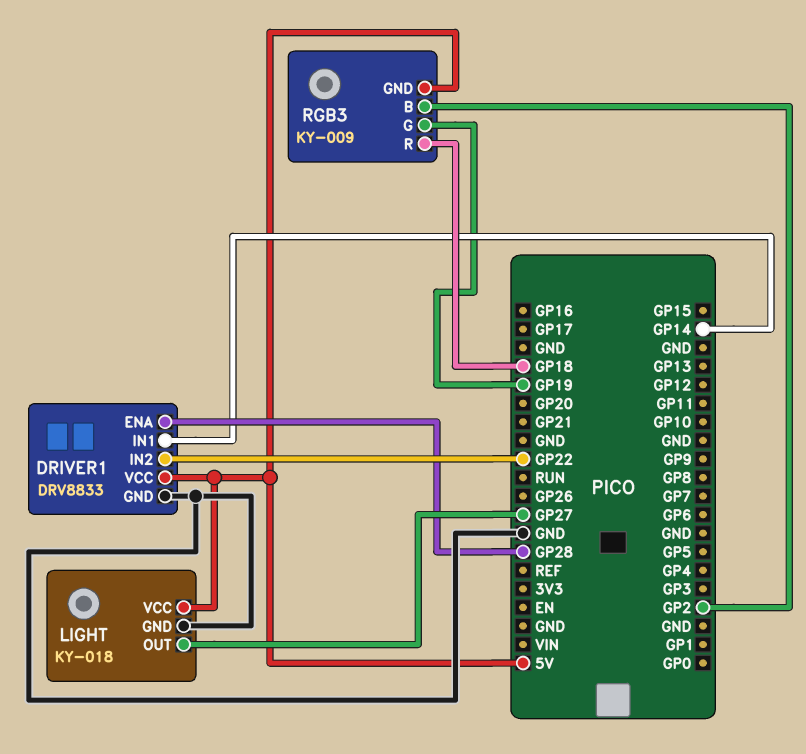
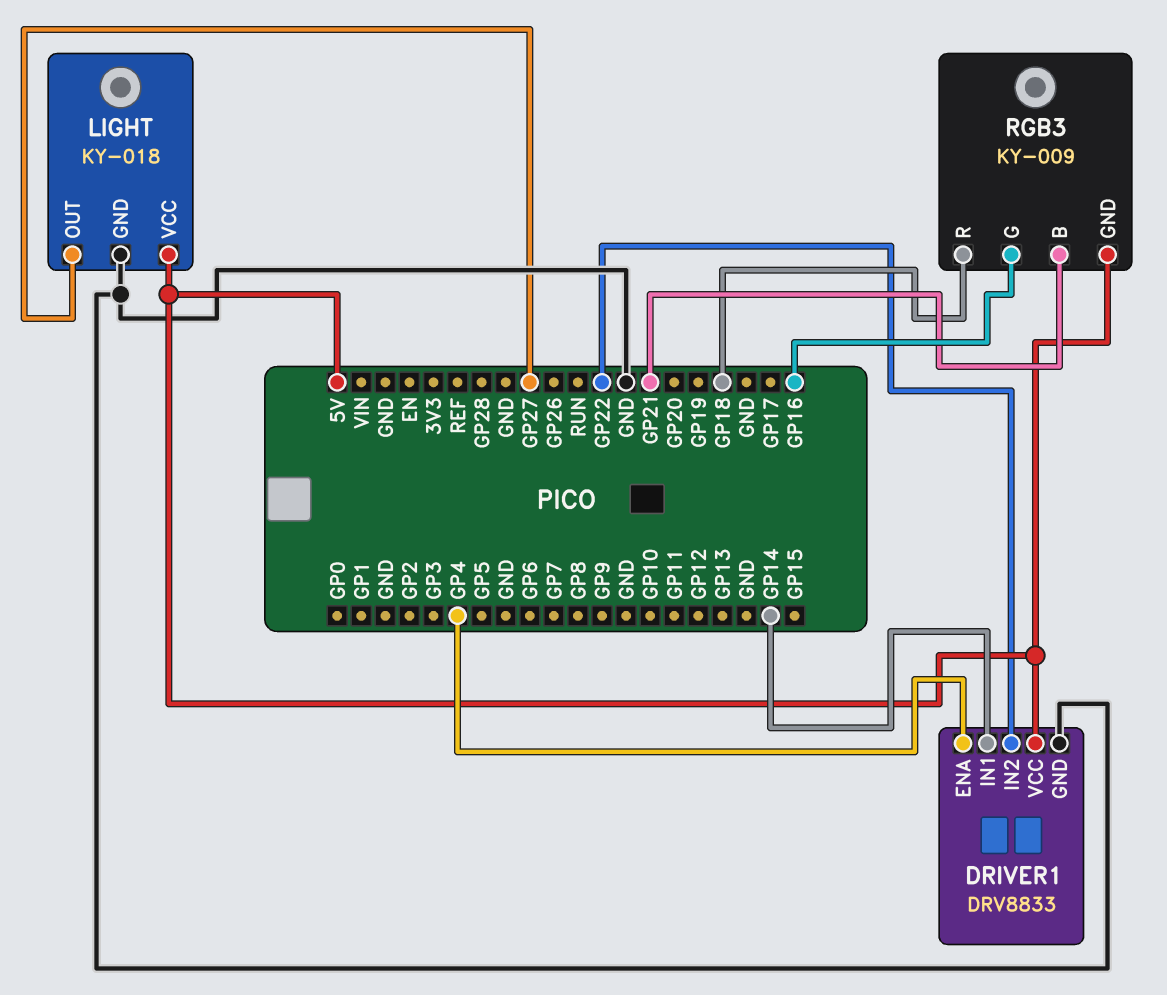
DRIVER1 pin ENA: GP28 -> GP4
RGB3 pin B: GP2 -> GP21
RGB3 pin G: GP19 -> GP16

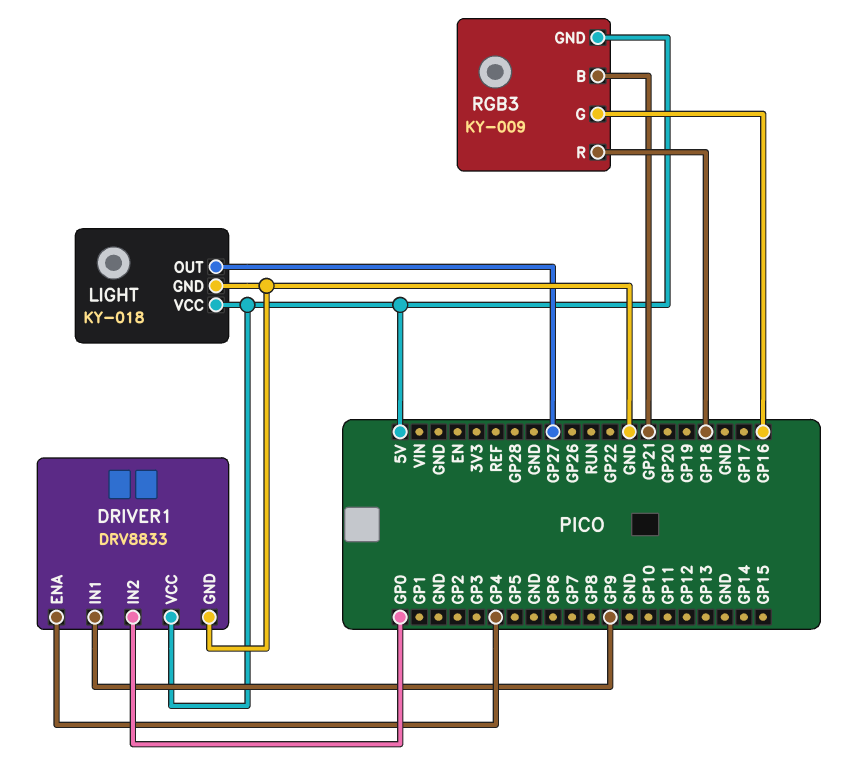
DRIVER1 pin IN1: GP14 -> GP9
DRIVER1 pin IN2: GP22 -> GP0

